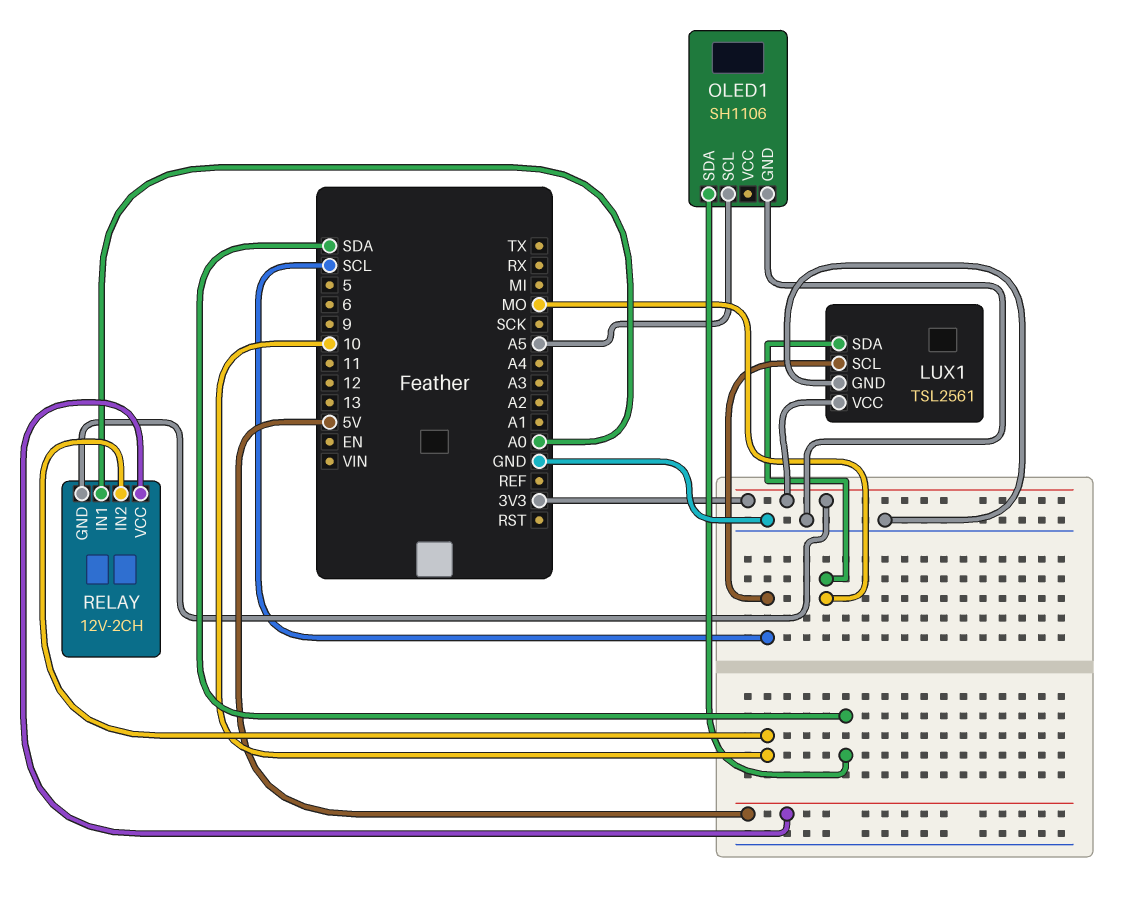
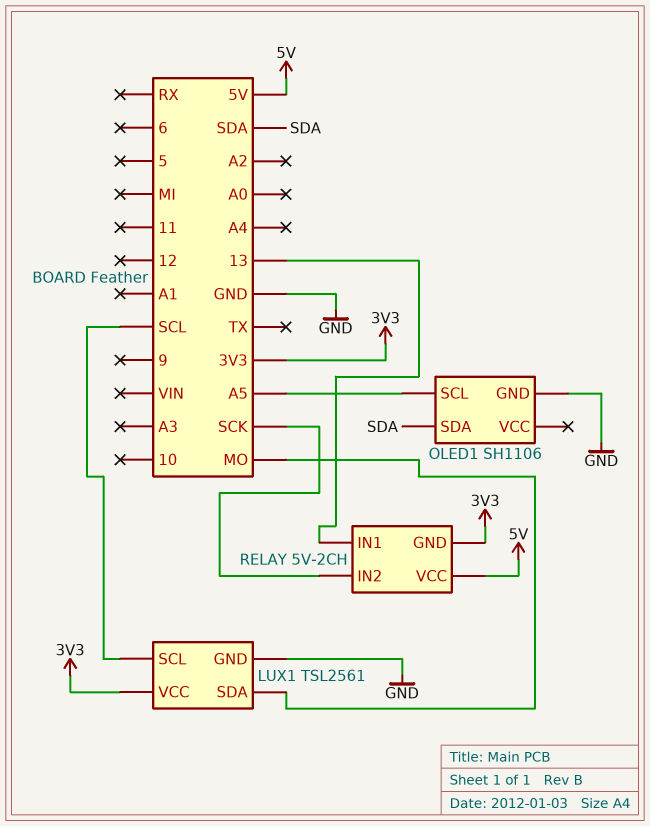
RELAY: 12V-2CH -> 5V-2CH
RELAY pin IN1: A0 -> 13
RELAY pin IN2: 10 -> SCK

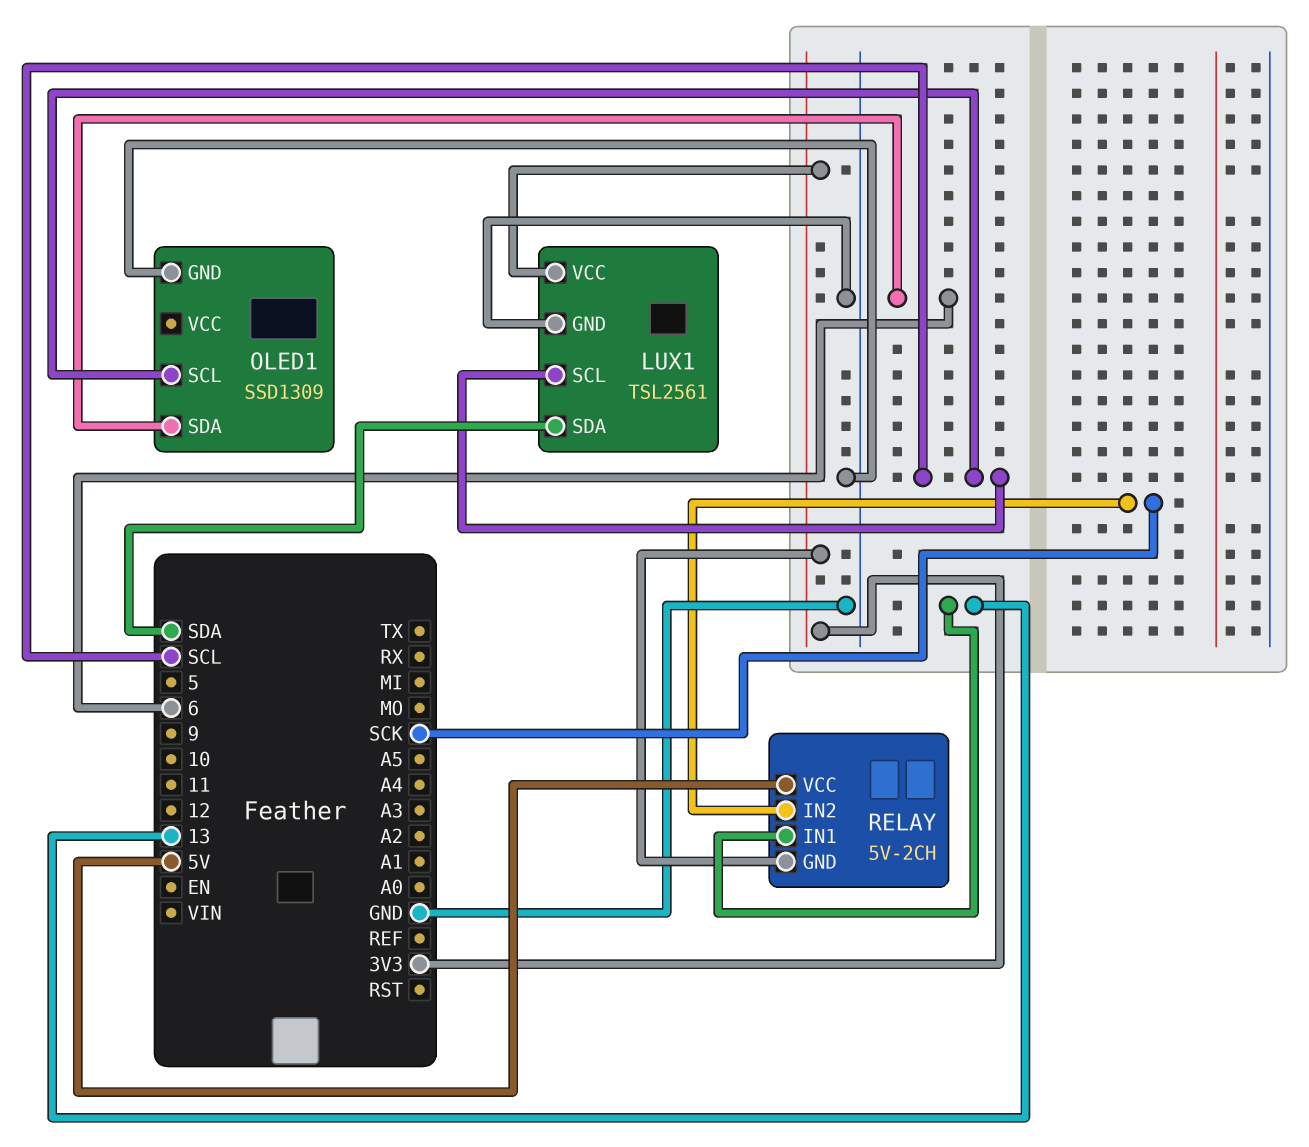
LUX1 pin SDA: MO -> SDA
OLED1: SH1106 -> SSD1309
OLED1 pin SCL: A5 -> SCL
OLED1 pin SDA: SDA -> 6

